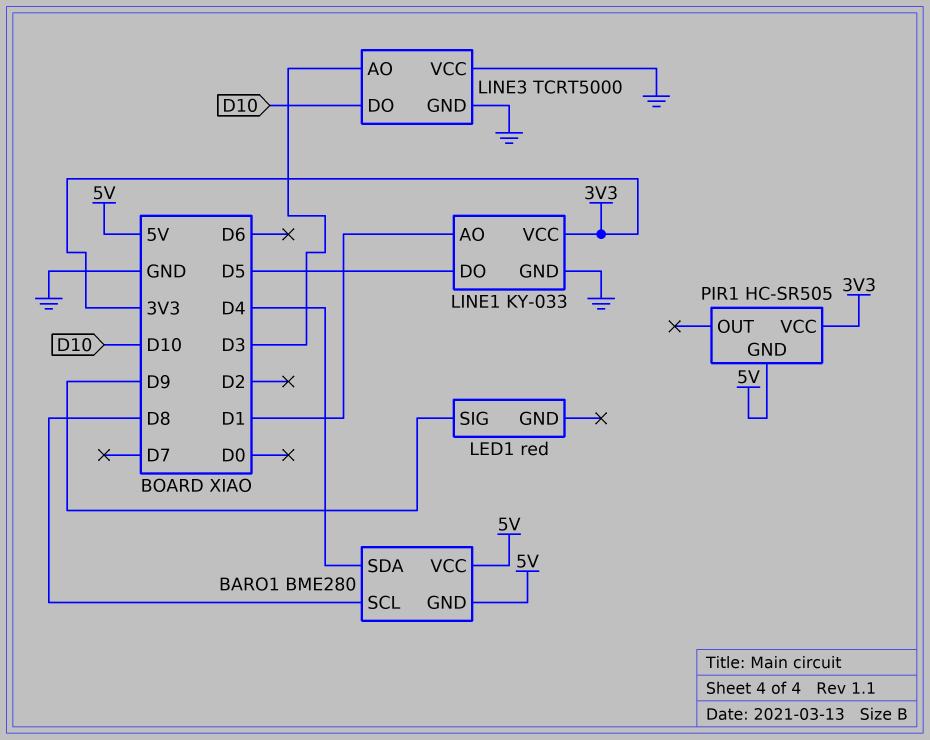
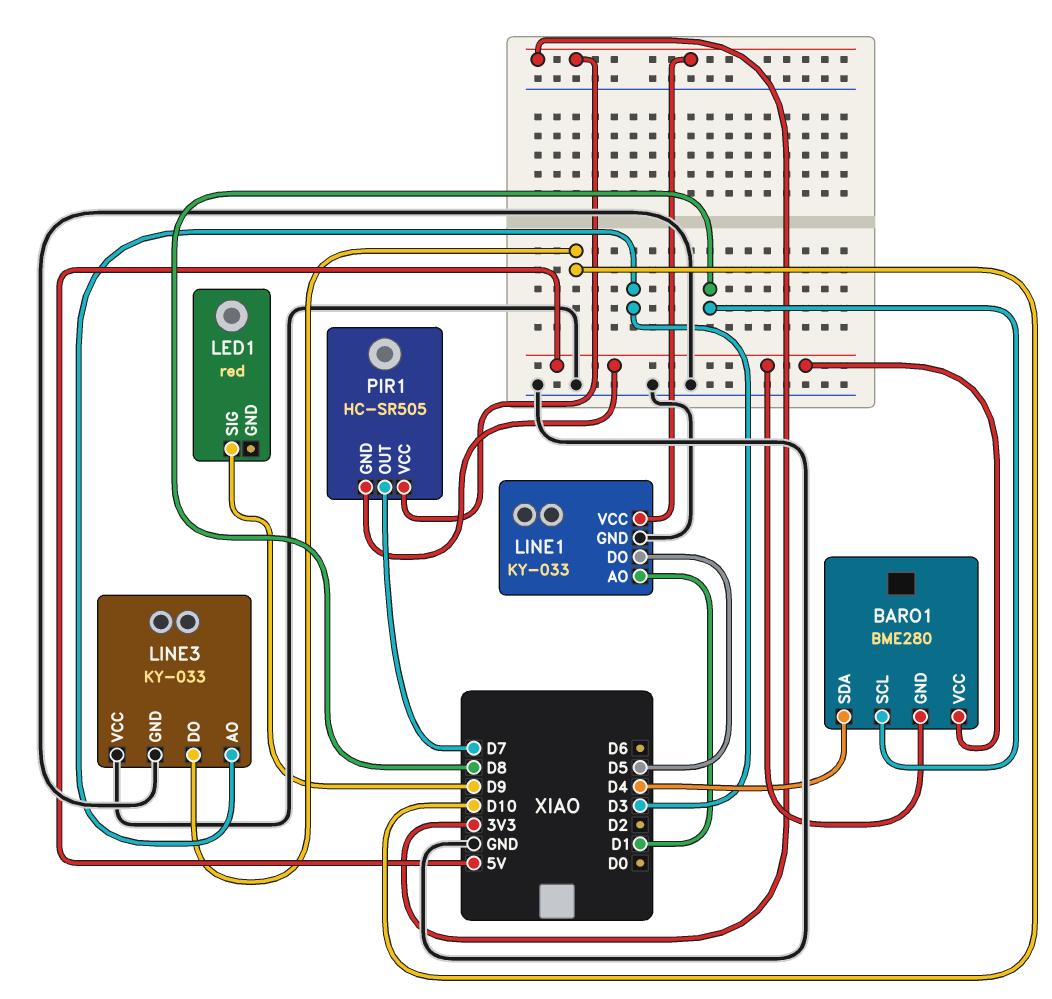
LINE3: TCRT5000 -> KY-033
PIR1 pin OUT: none -> D7

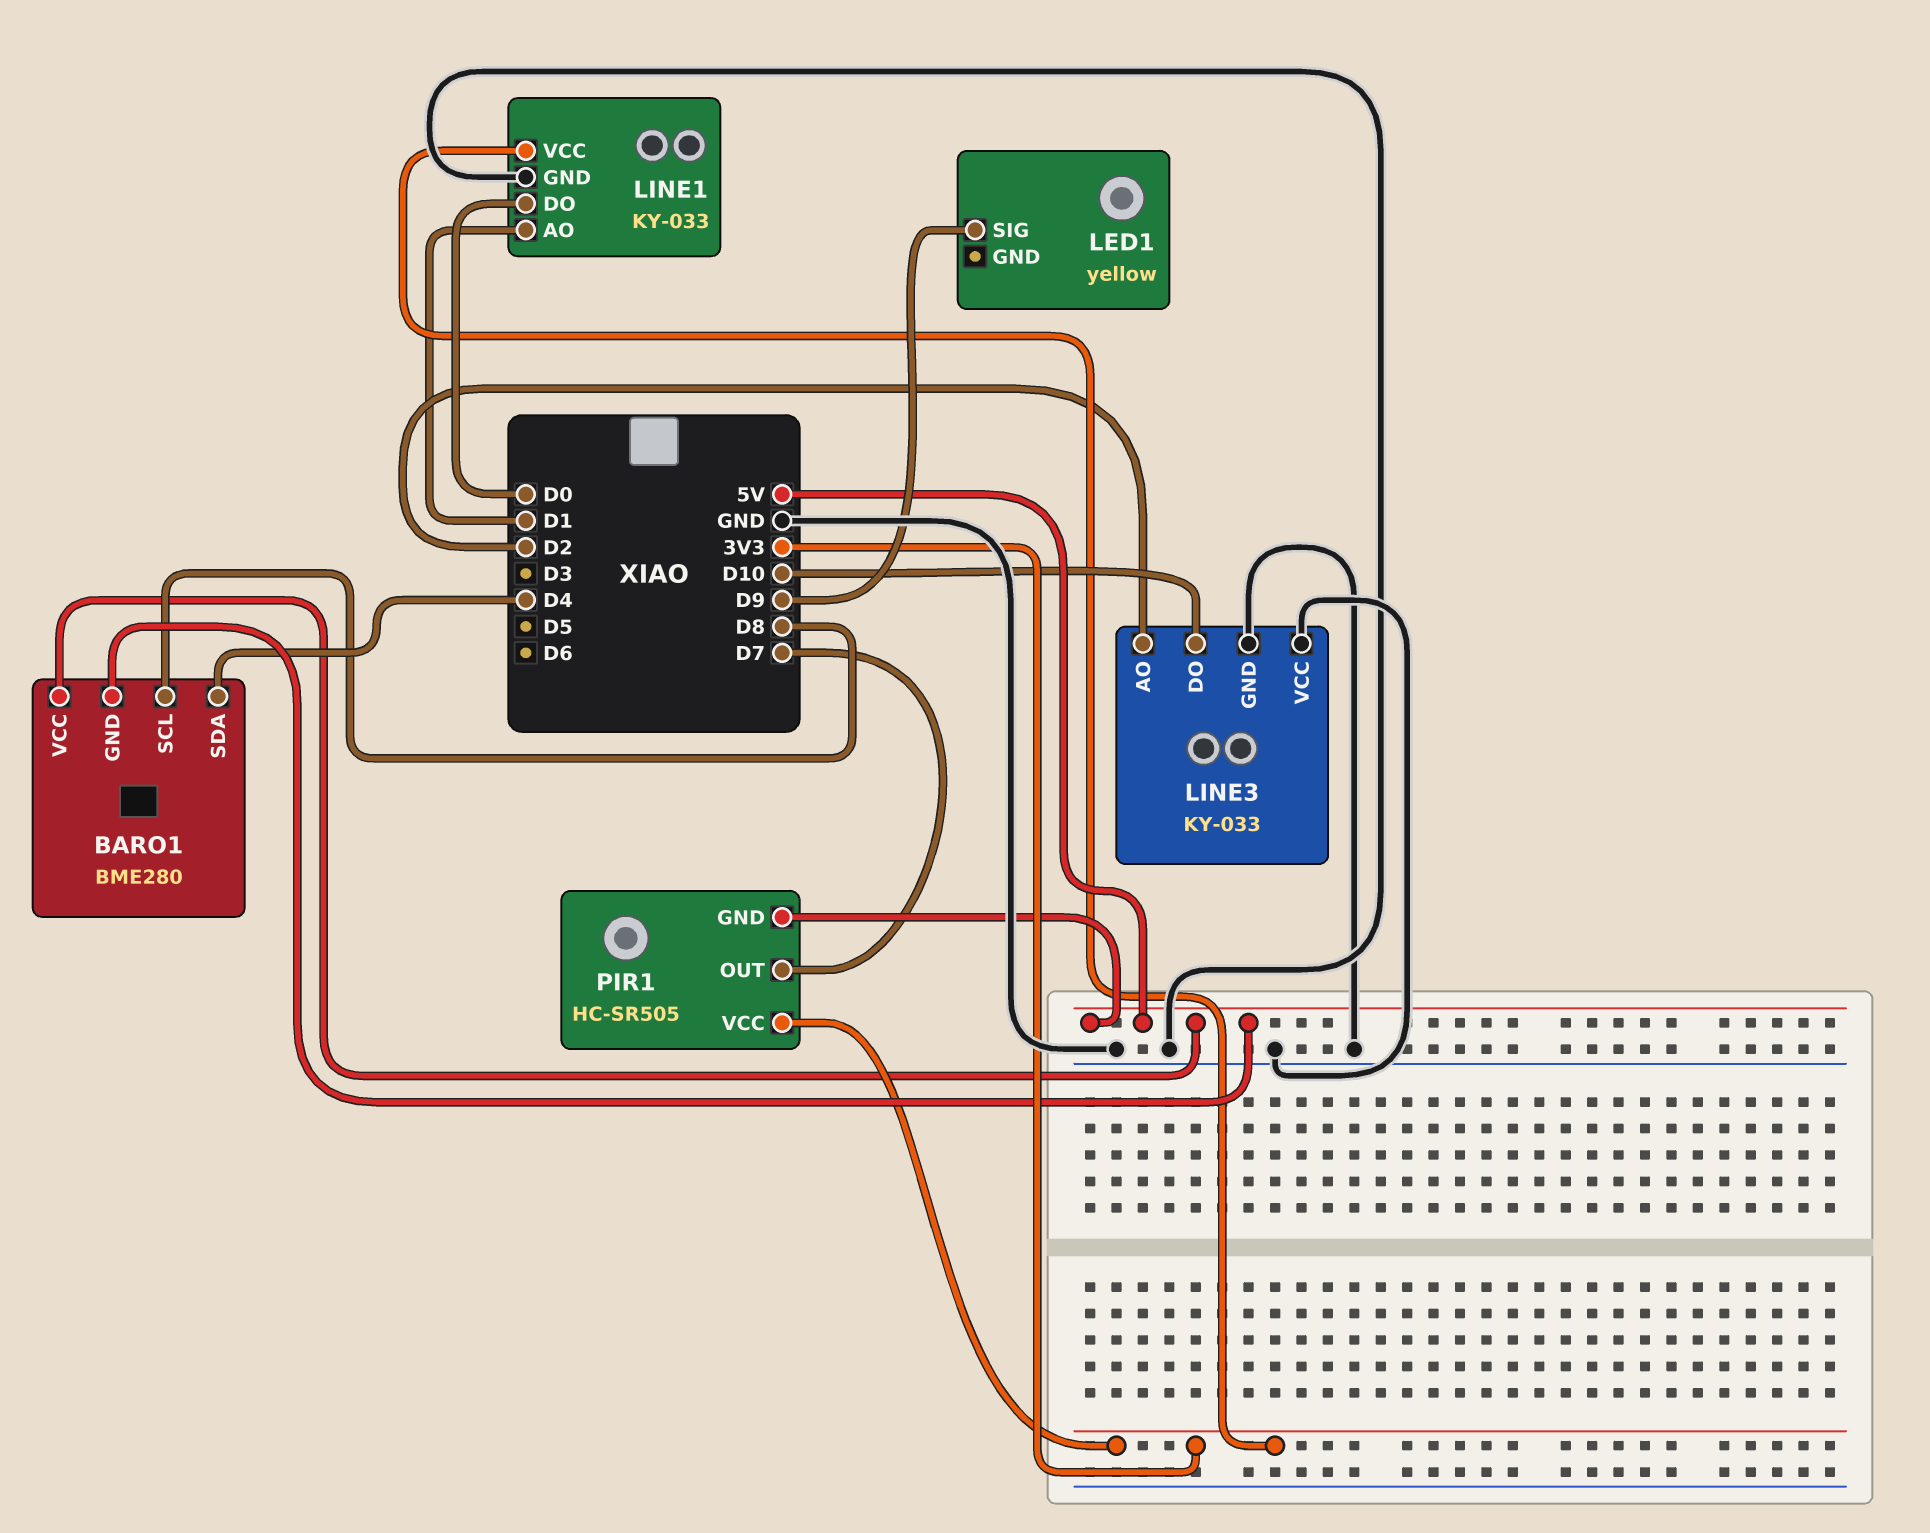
LED1: red -> yellow
LINE1 pin DO: D5 -> D0
LINE3 pin AO: D3 -> D2

